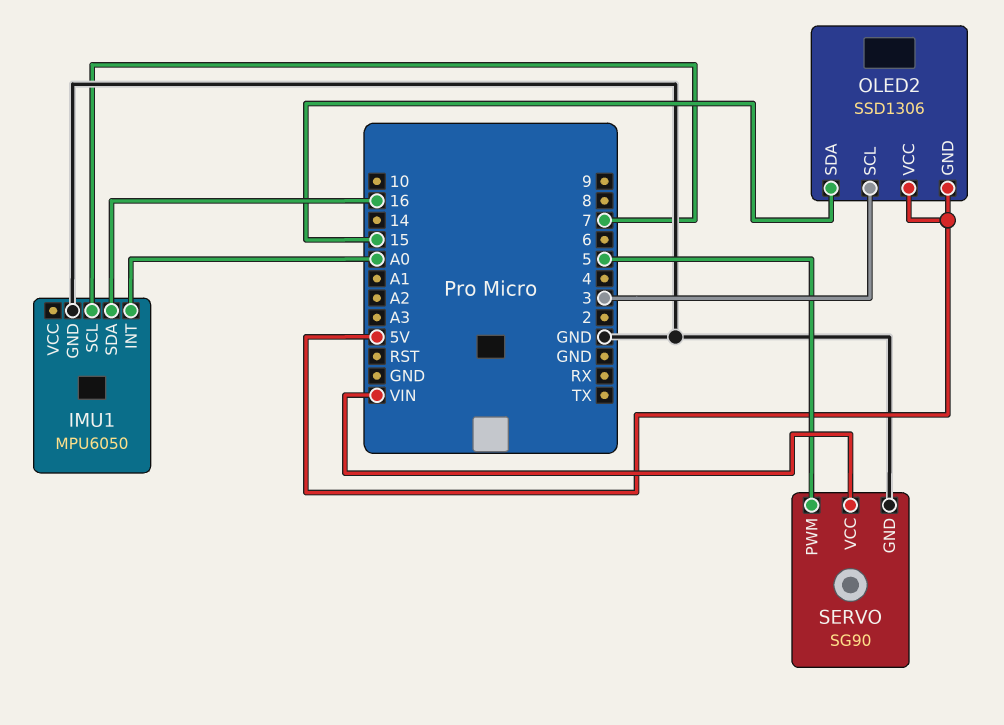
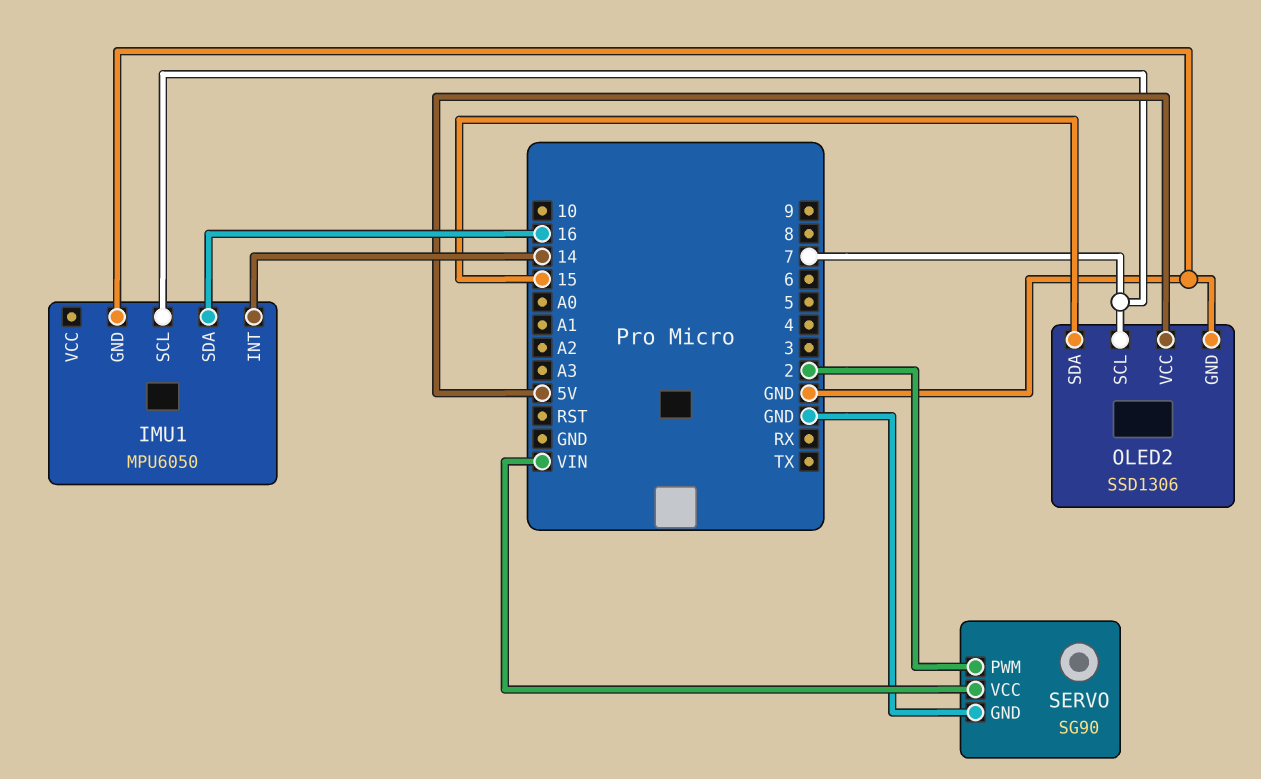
IMU1 pin INT: A0 -> 14
OLED2 pin GND: 5V -> GND
OLED2 pin SCL: 3 -> 7
SERVO pin PWM: 5 -> 2

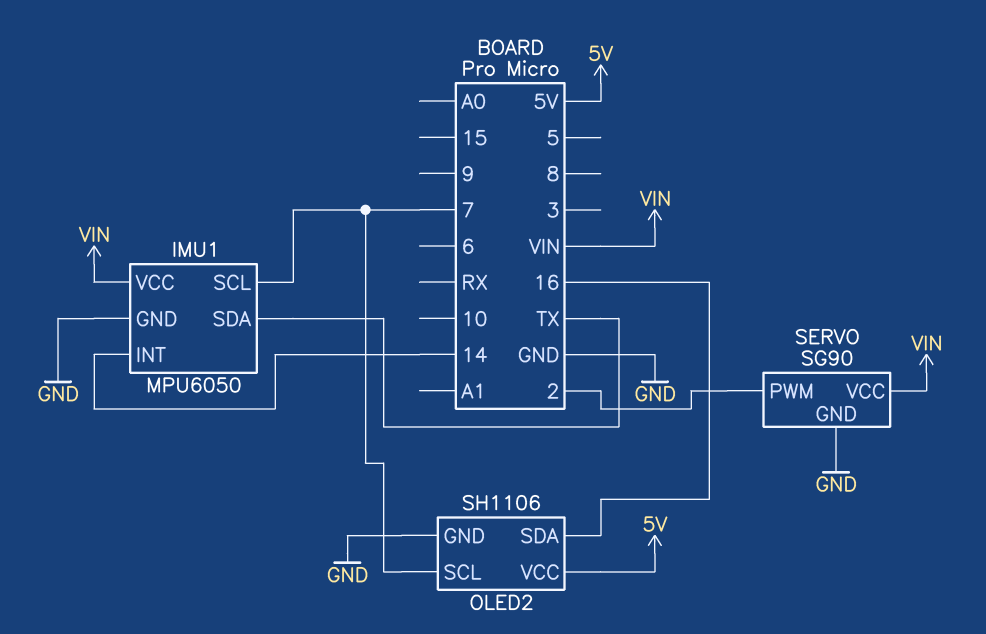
IMU1 pin SDA: 16 -> TX
IMU1 pin VCC: none -> VIN
OLED2: SSD1306 -> SH1106
OLED2 pin SDA: 15 -> 16

